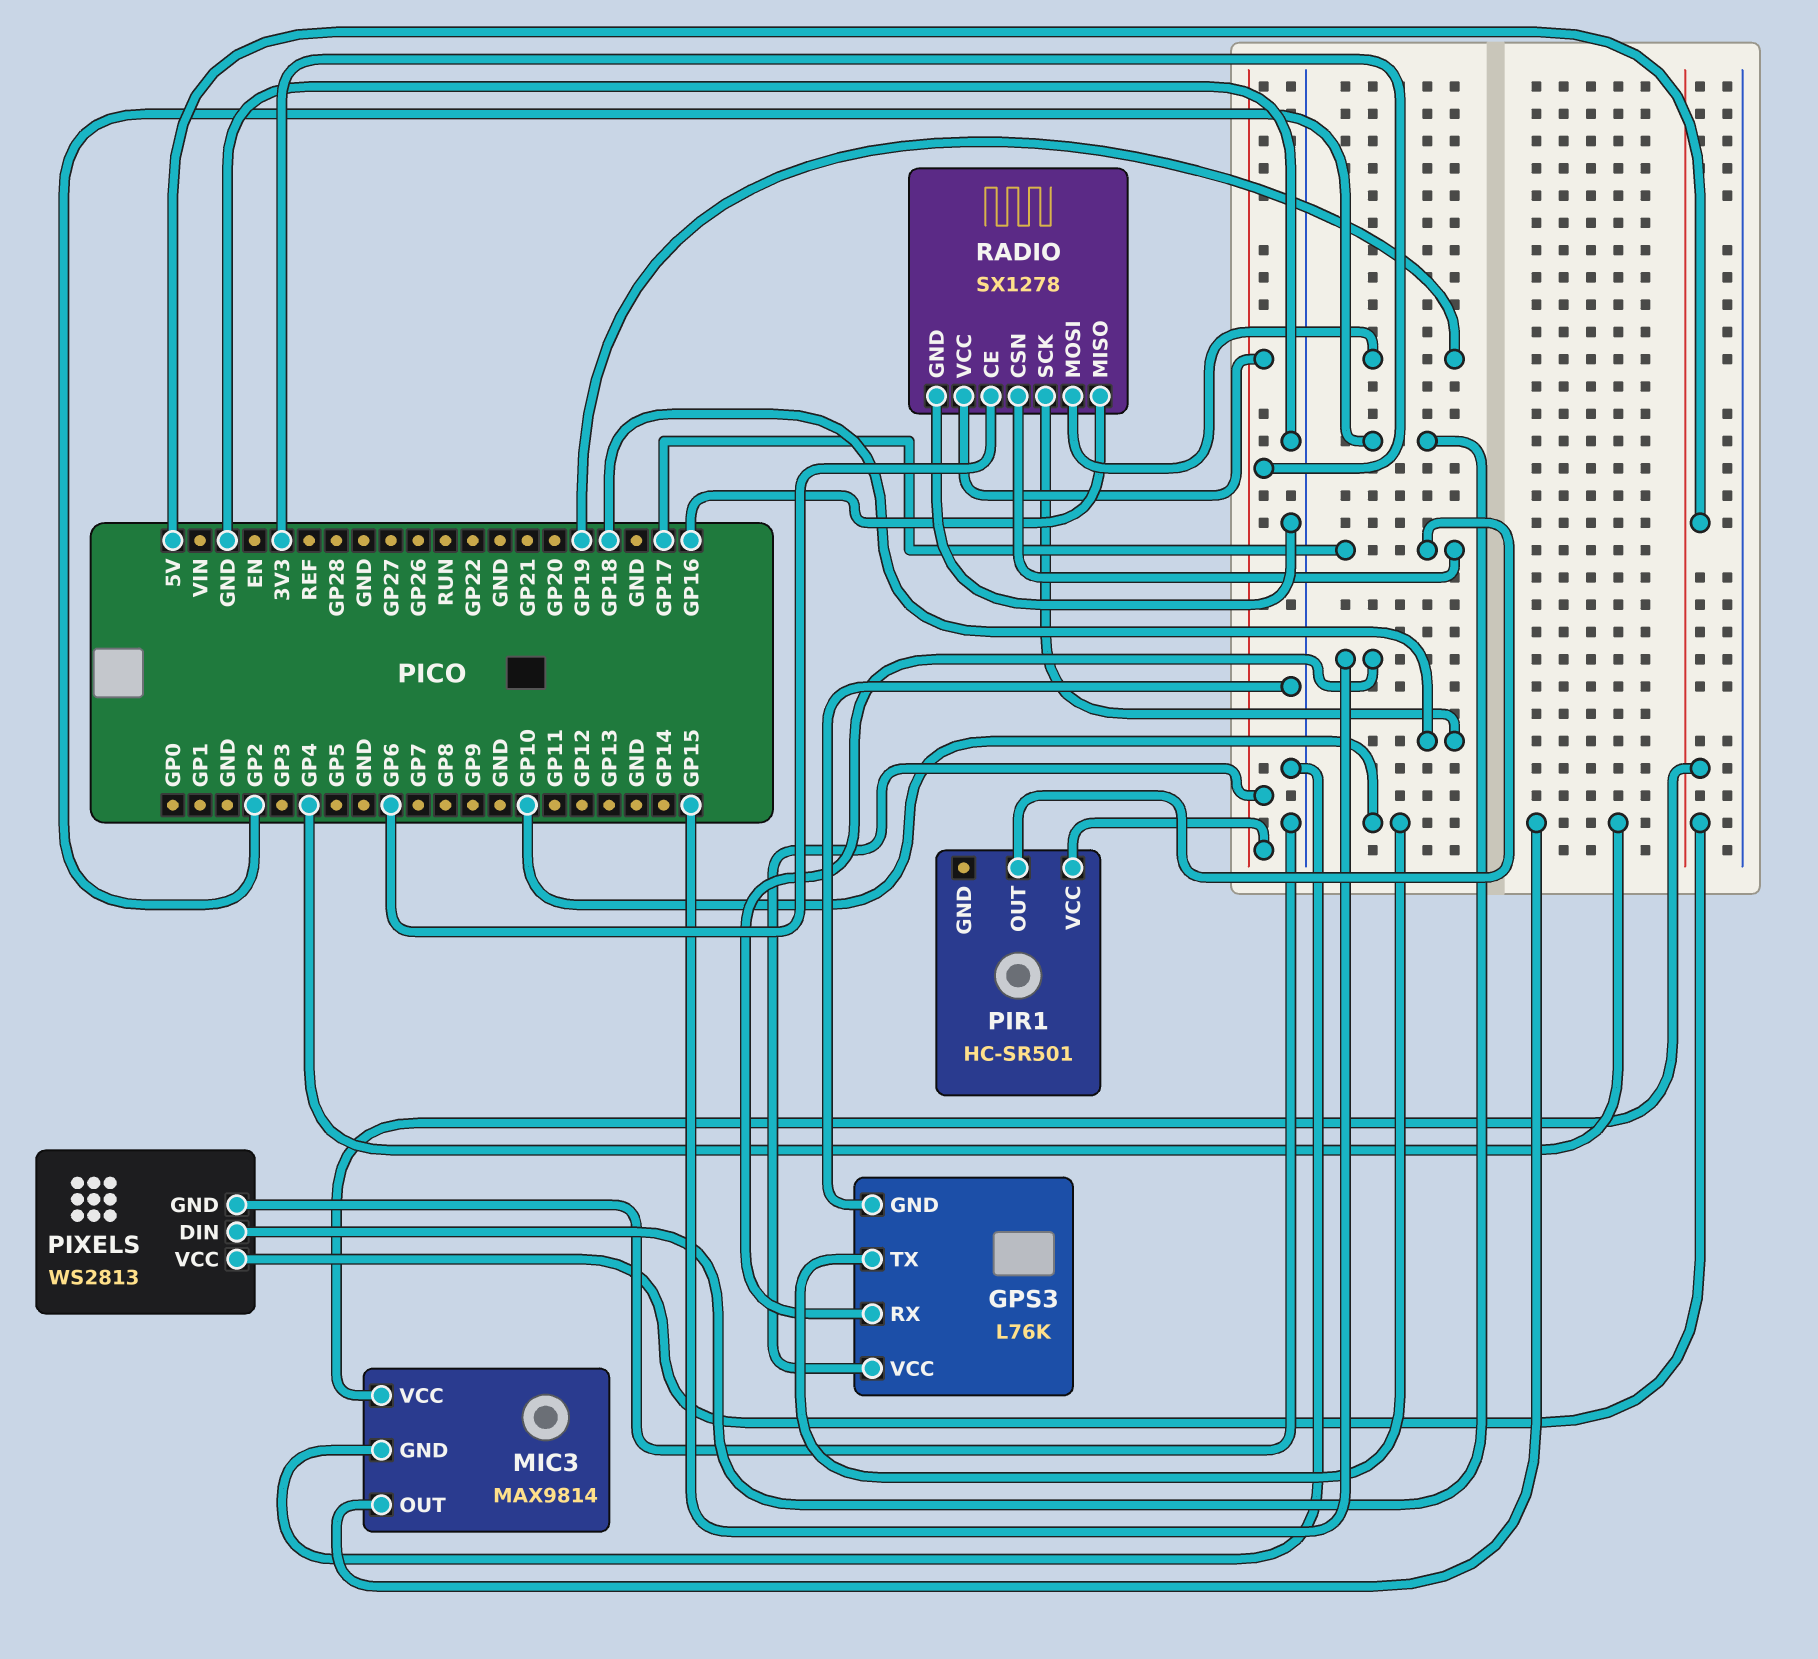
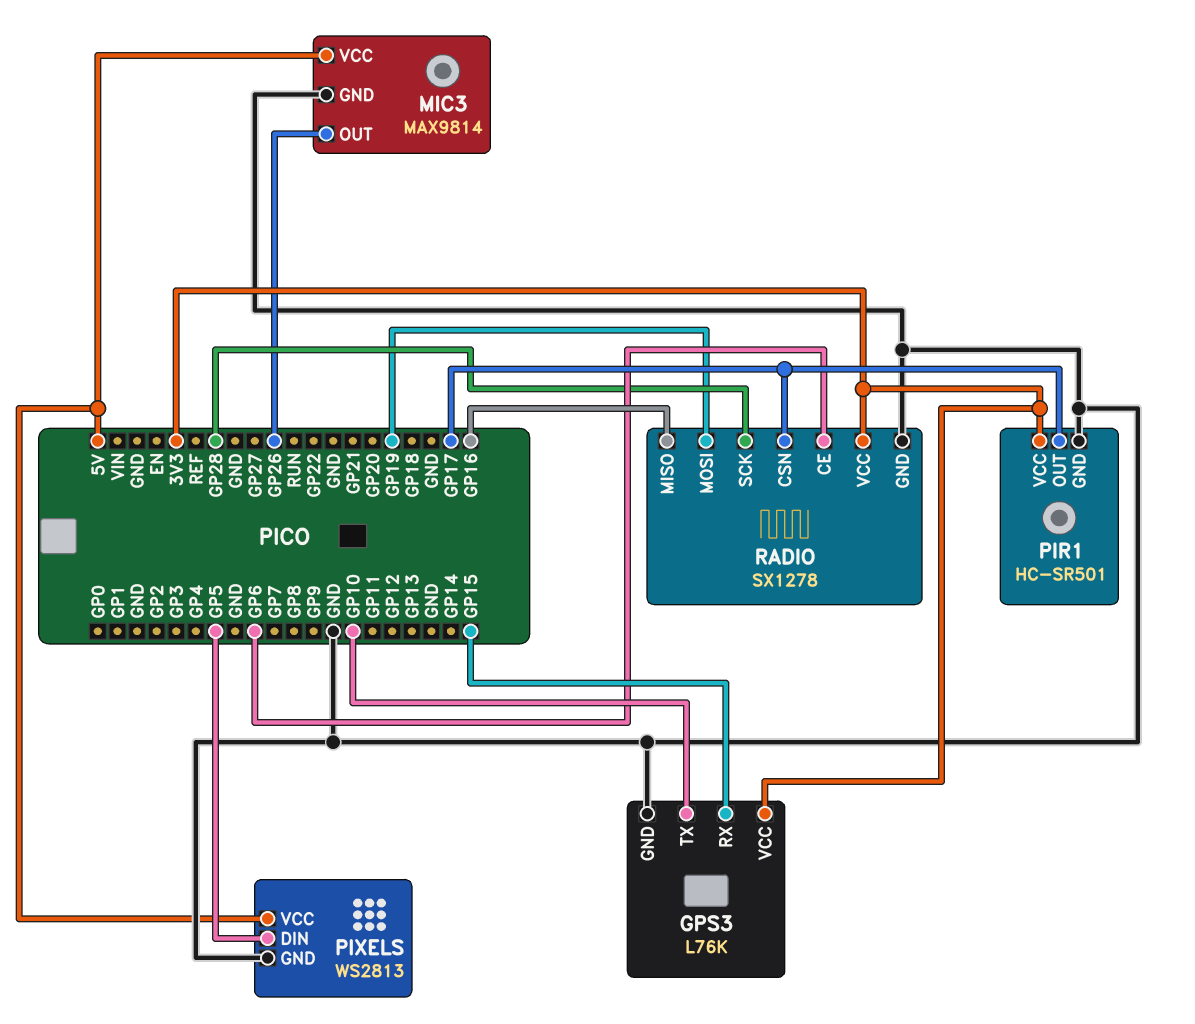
MIC3 pin OUT: GP4 -> GP26
PIR1 pin GND: none -> GND
PIXELS pin DIN: GP2 -> GP5
RADIO pin SCK: GP18 -> GP28

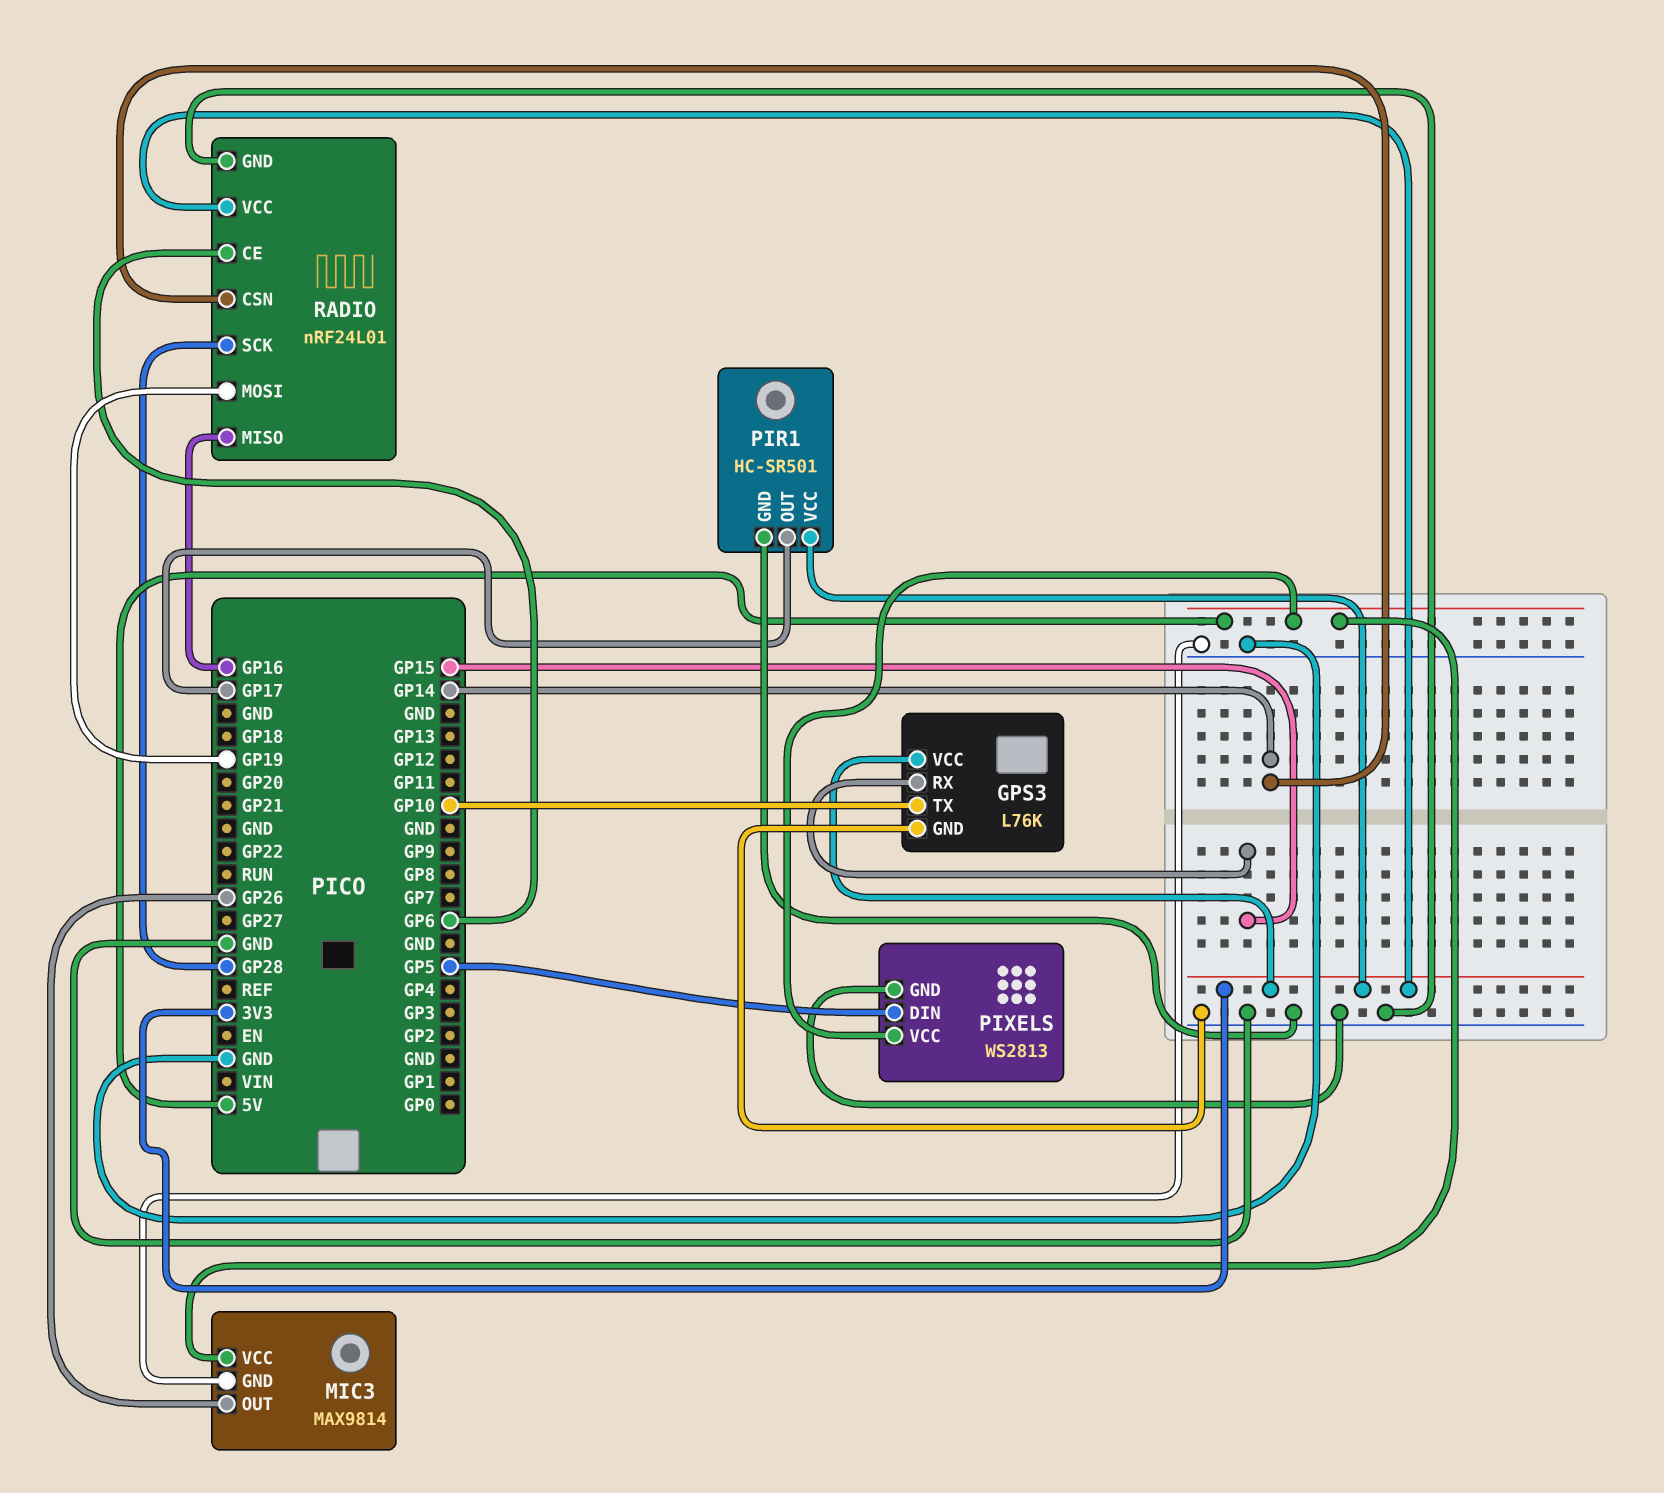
RADIO: SX1278 -> nRF24L01
RADIO pin CSN: GP17 -> GP14

